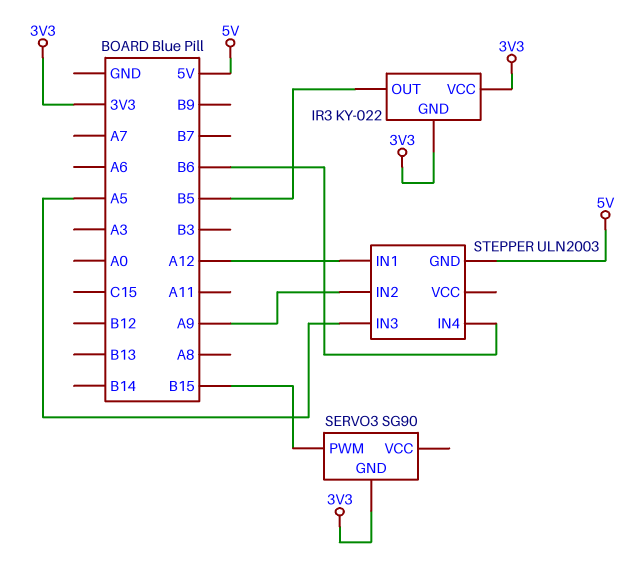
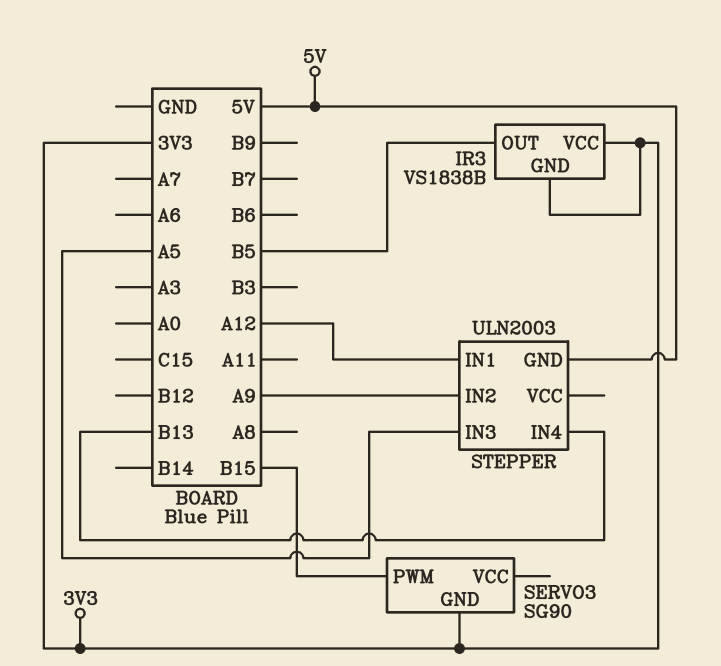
IR3: KY-022 -> VS1838B
STEPPER pin IN4: B6 -> B13

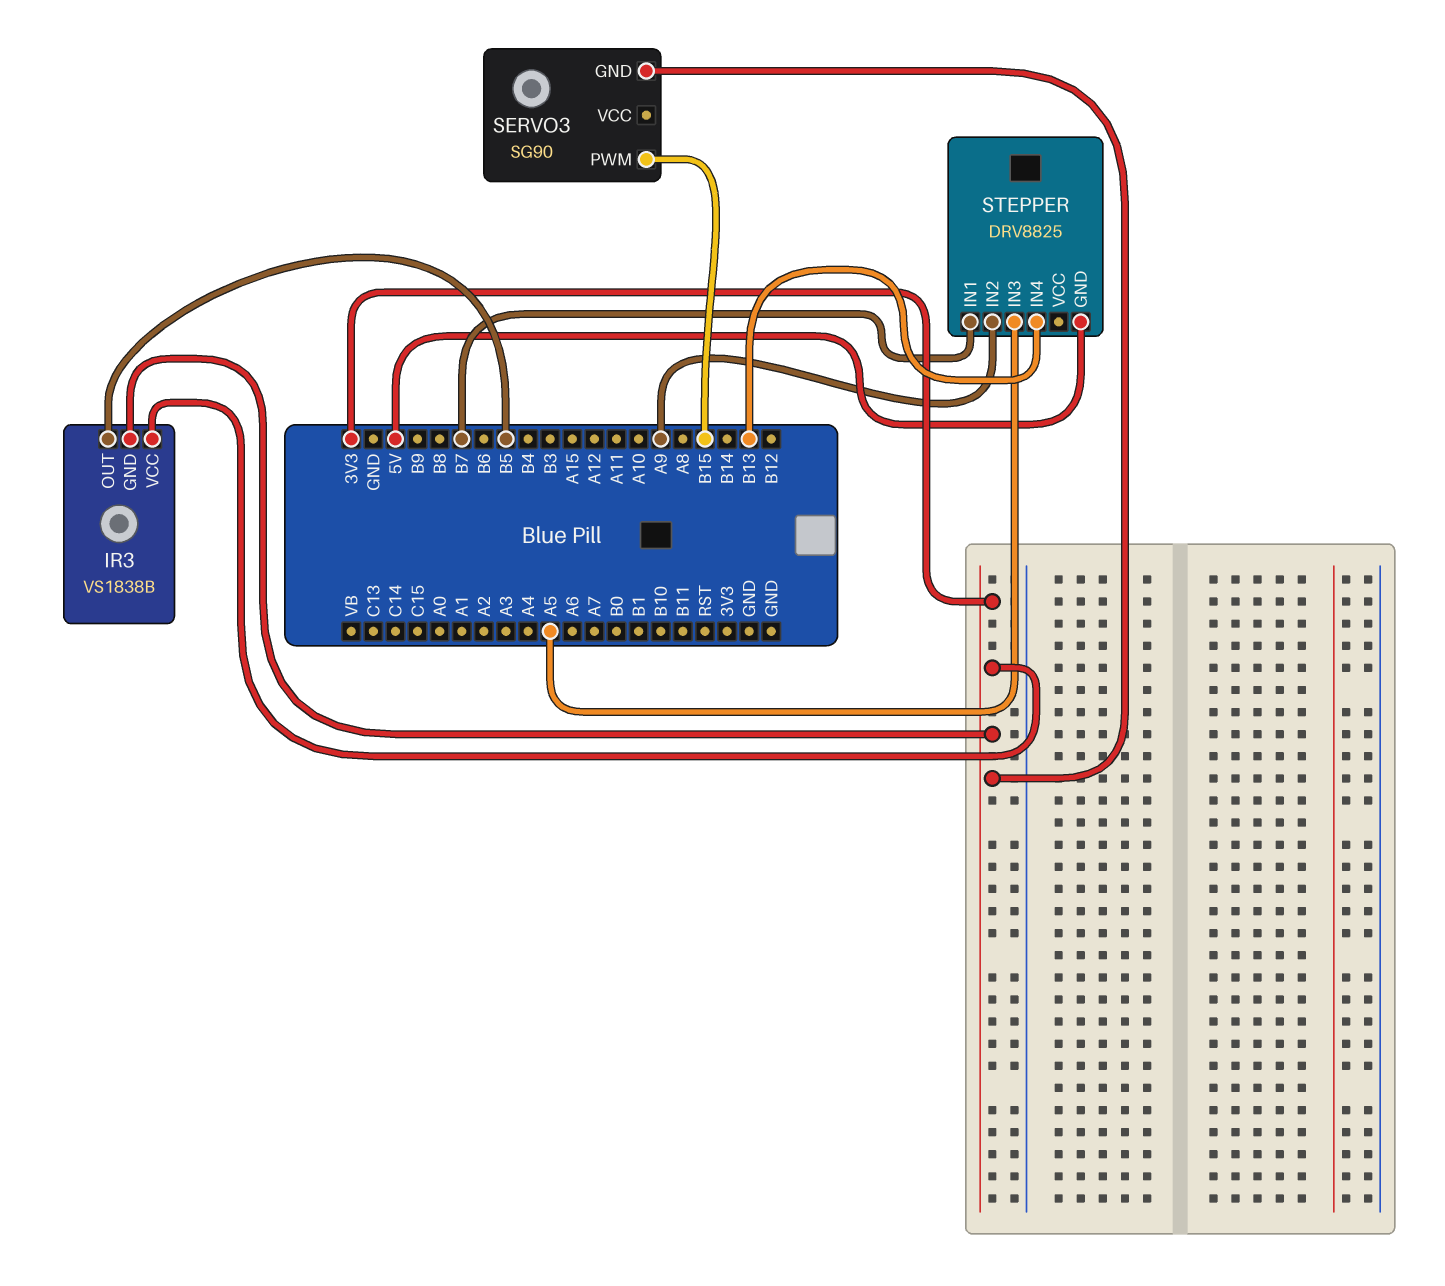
STEPPER: ULN2003 -> DRV8825
STEPPER pin IN1: A12 -> B7

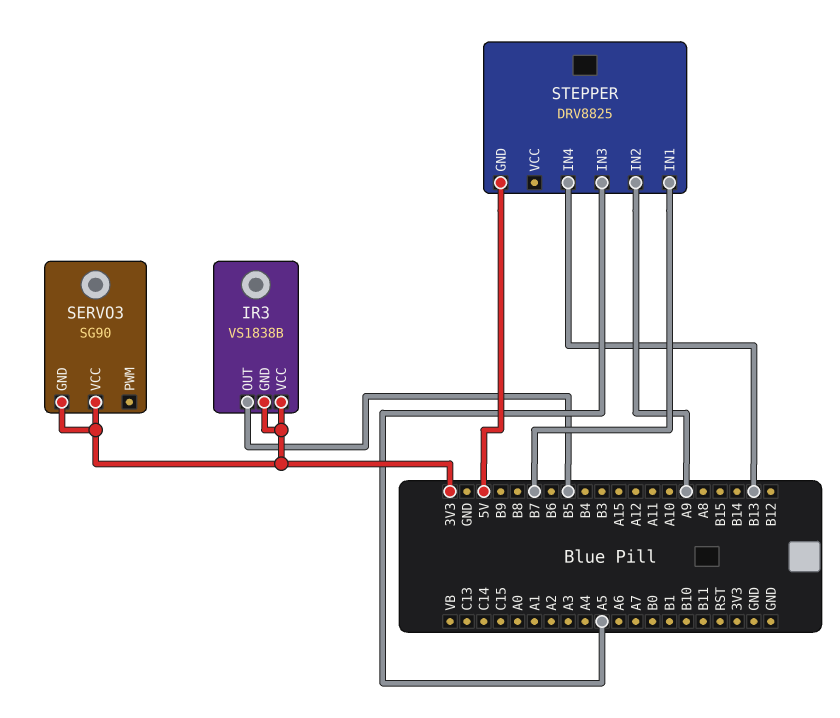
SERVO3 pin PWM: B15 -> none
SERVO3 pin VCC: none -> 3V3

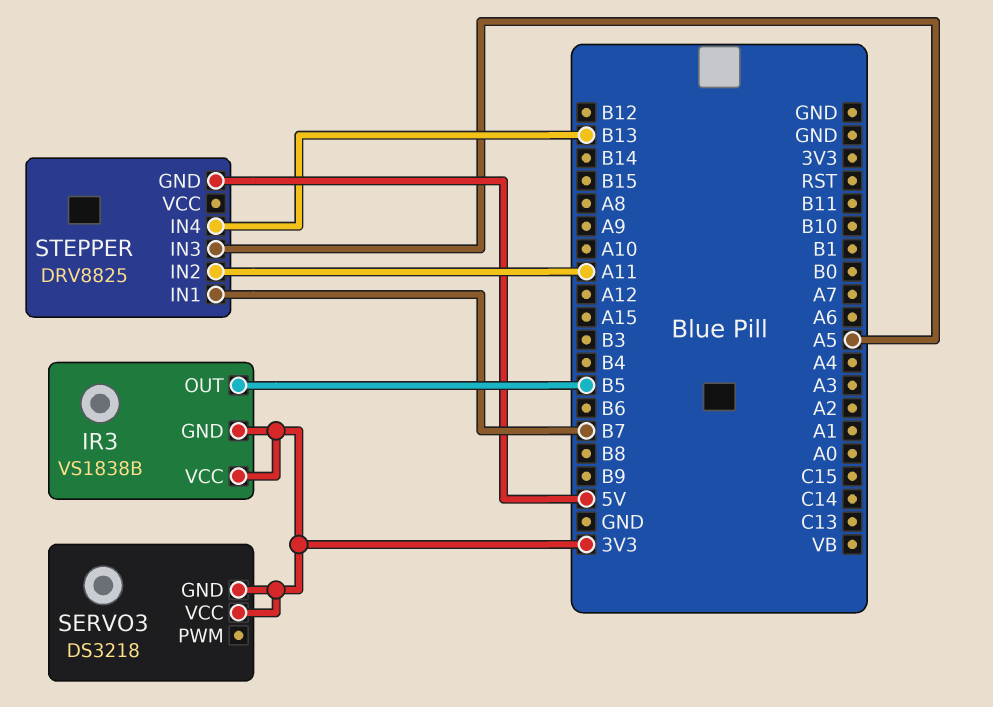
SERVO3: SG90 -> DS3218
STEPPER pin IN2: A9 -> A11

